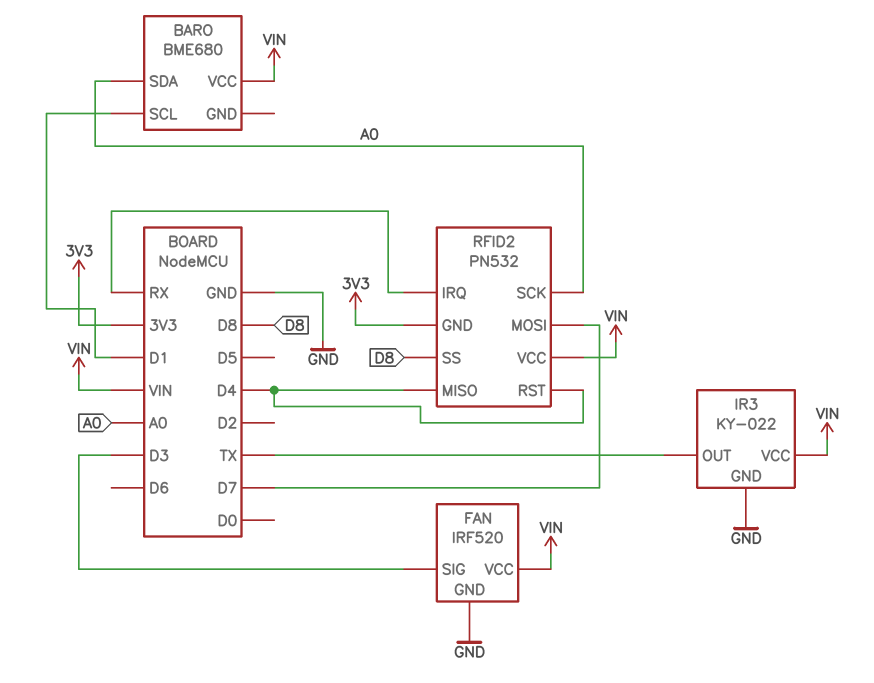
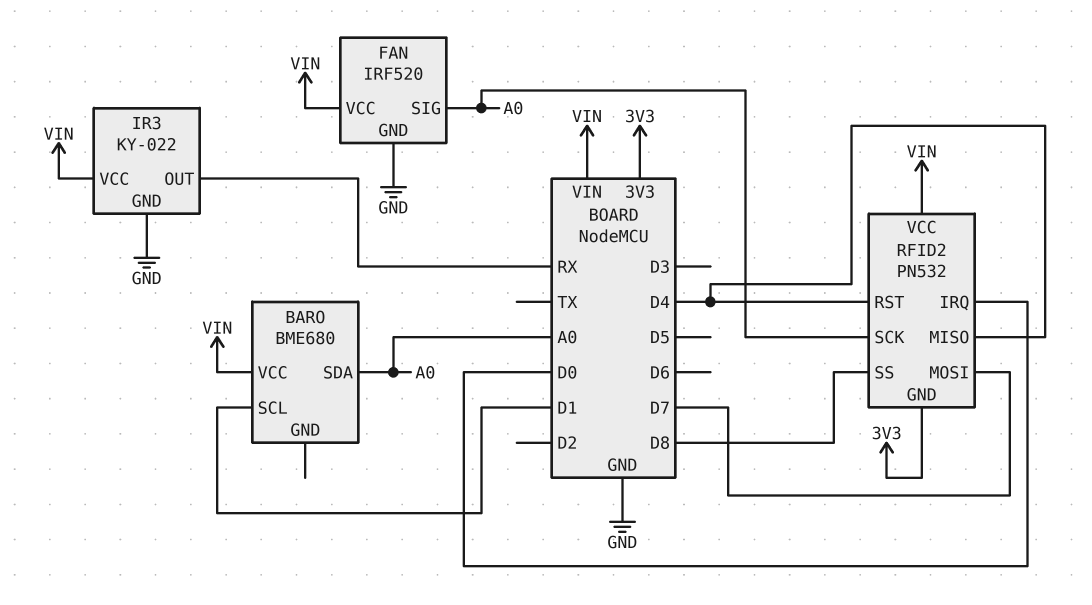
FAN pin SIG: D3 -> A0
IR3 pin OUT: TX -> RX
RFID2 pin IRQ: RX -> D0

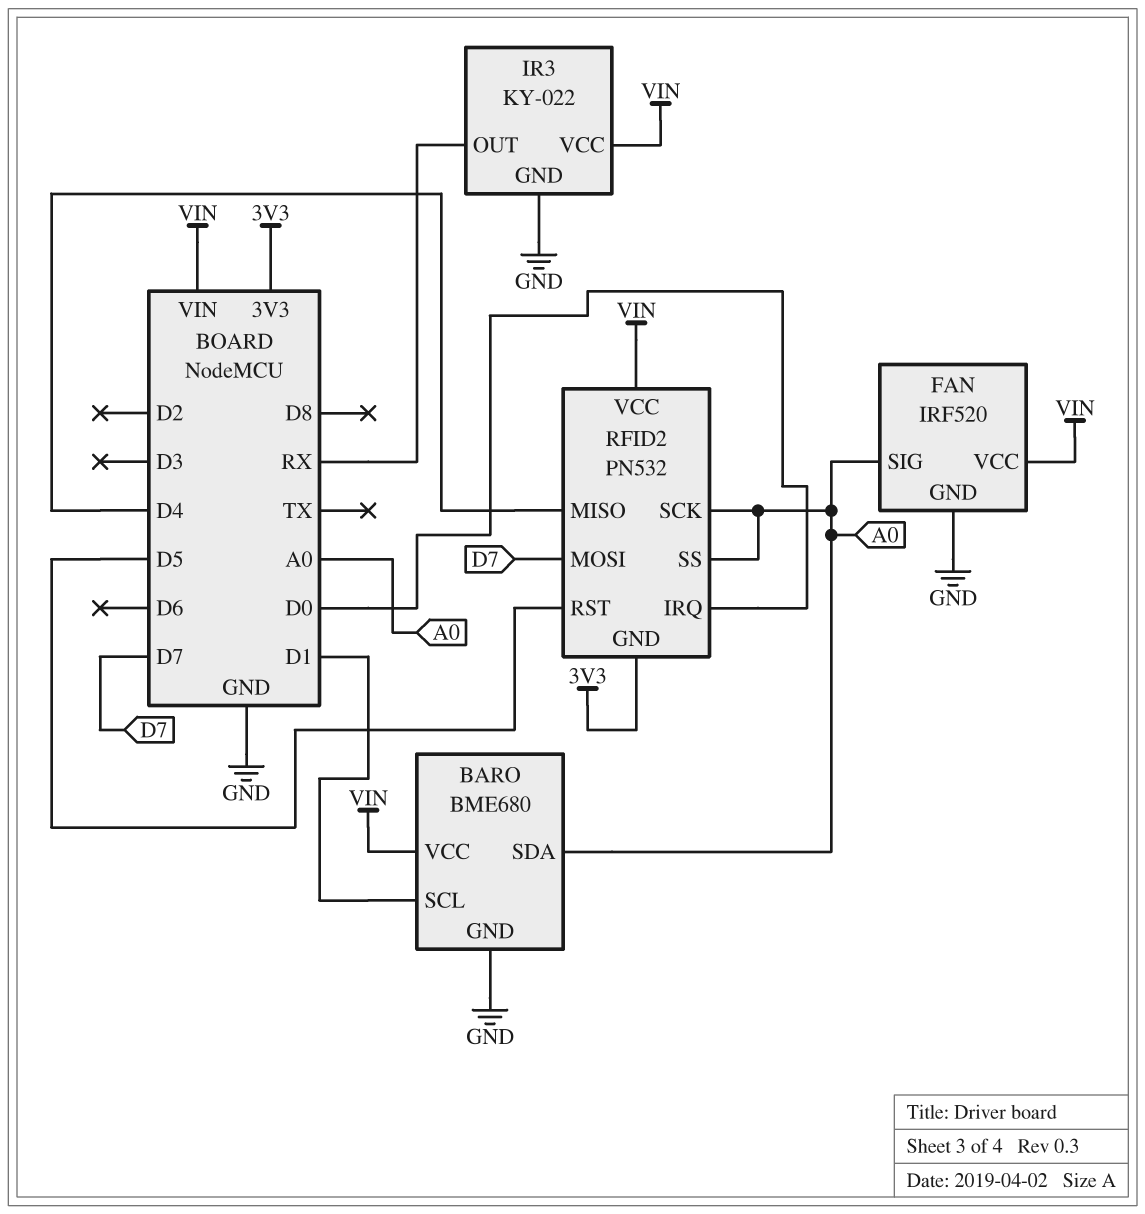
BARO pin GND: none -> GND
RFID2 pin RST: D4 -> D5
RFID2 pin SS: D8 -> A0

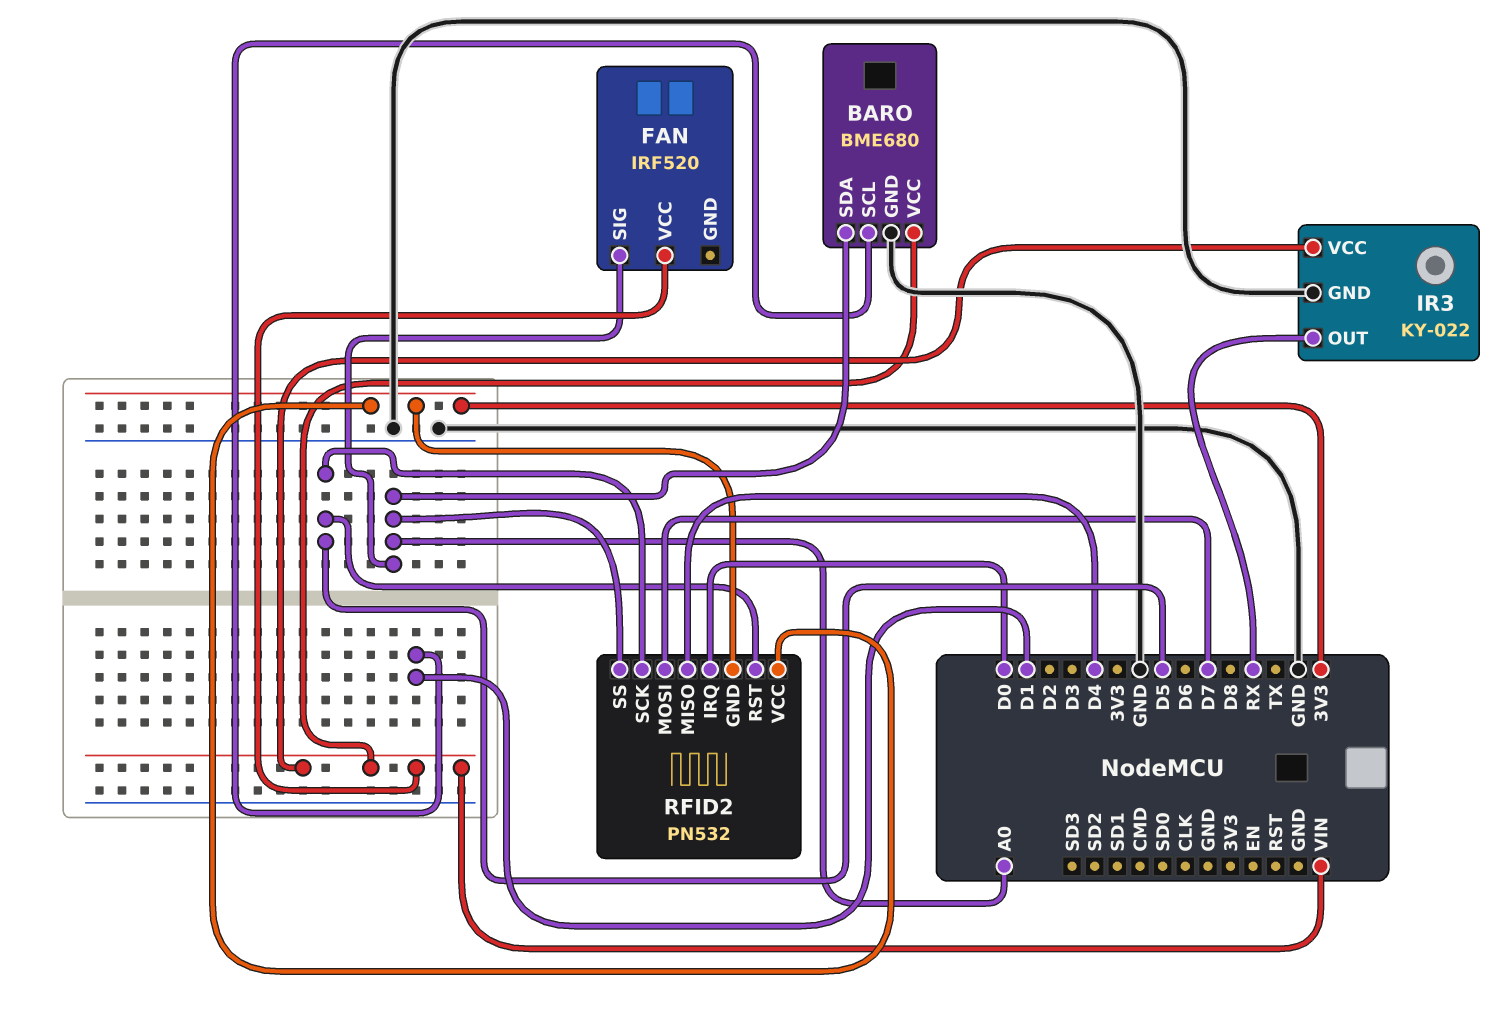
FAN pin GND: GND -> none
RFID2 pin SCK: A0 -> D5
RFID2 pin VCC: VIN -> 3V3

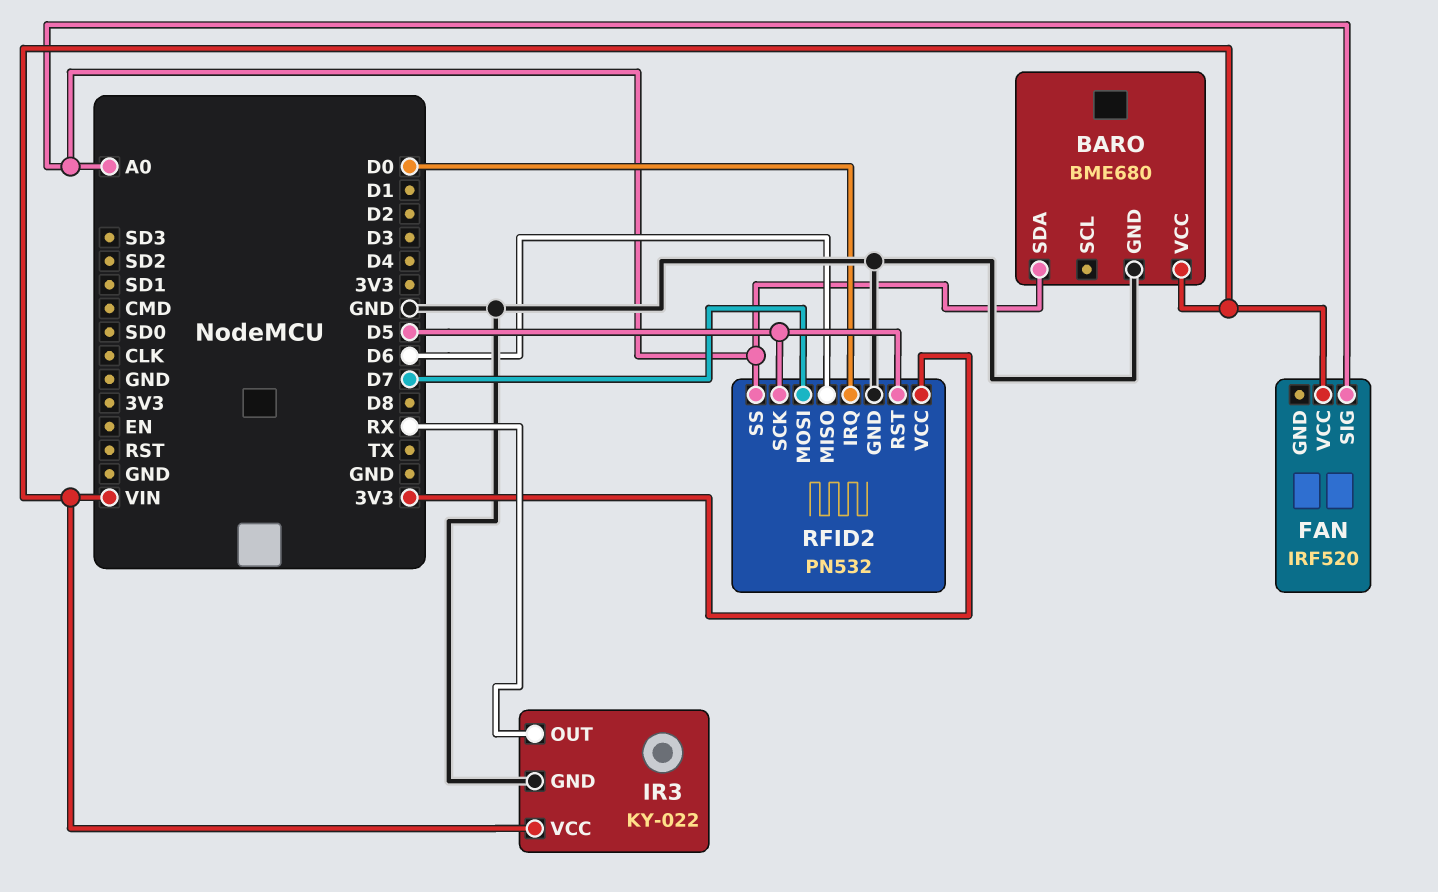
BARO pin SCL: D1 -> none
RFID2 pin GND: 3V3 -> GND
RFID2 pin MISO: D4 -> D6

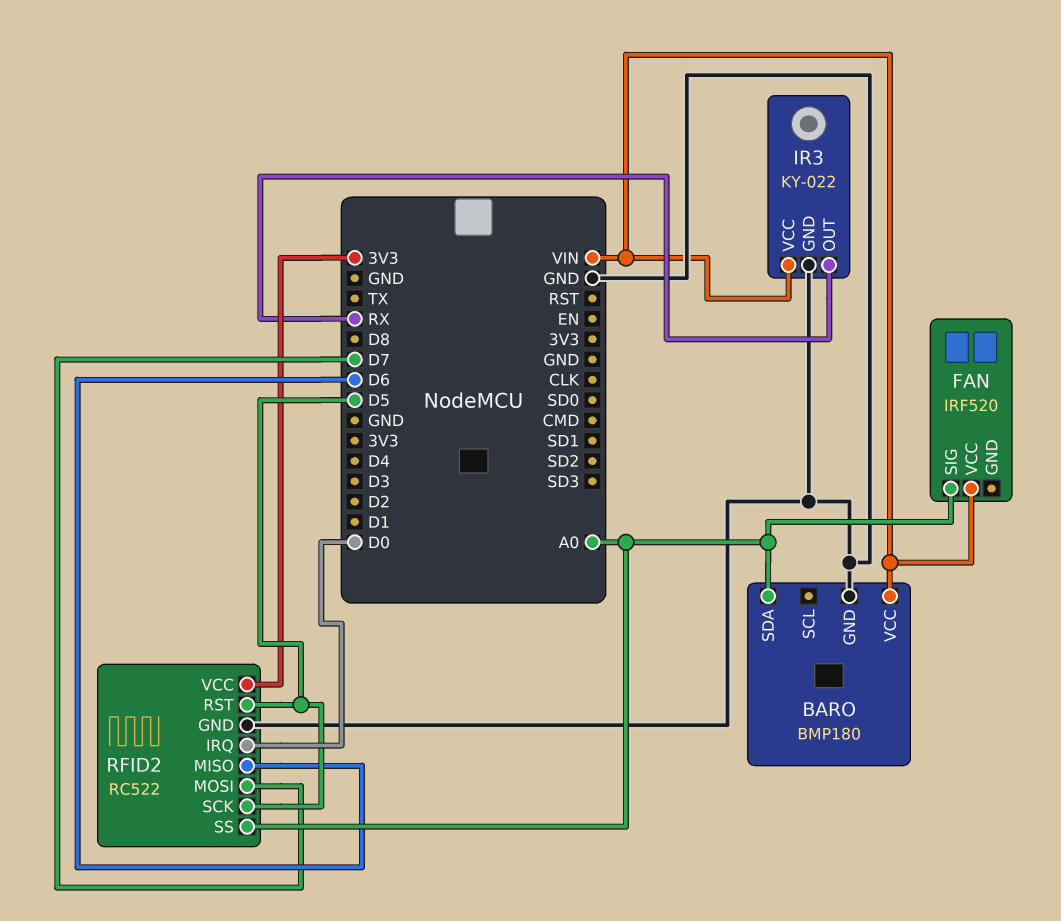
BARO: BME680 -> BMP180
RFID2: PN532 -> RC522

